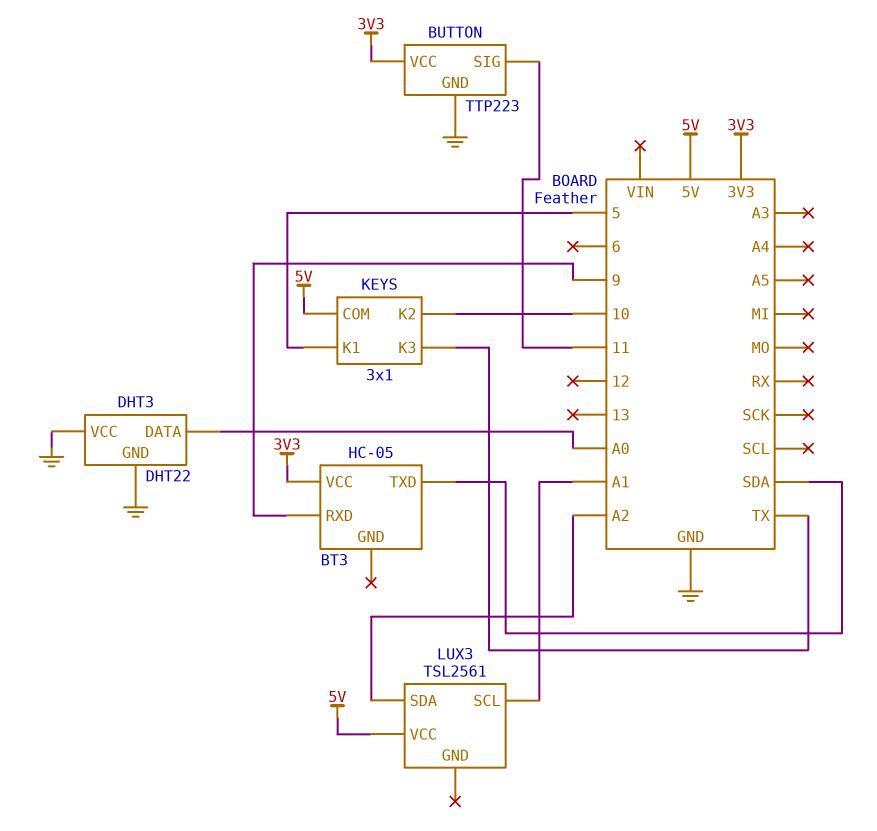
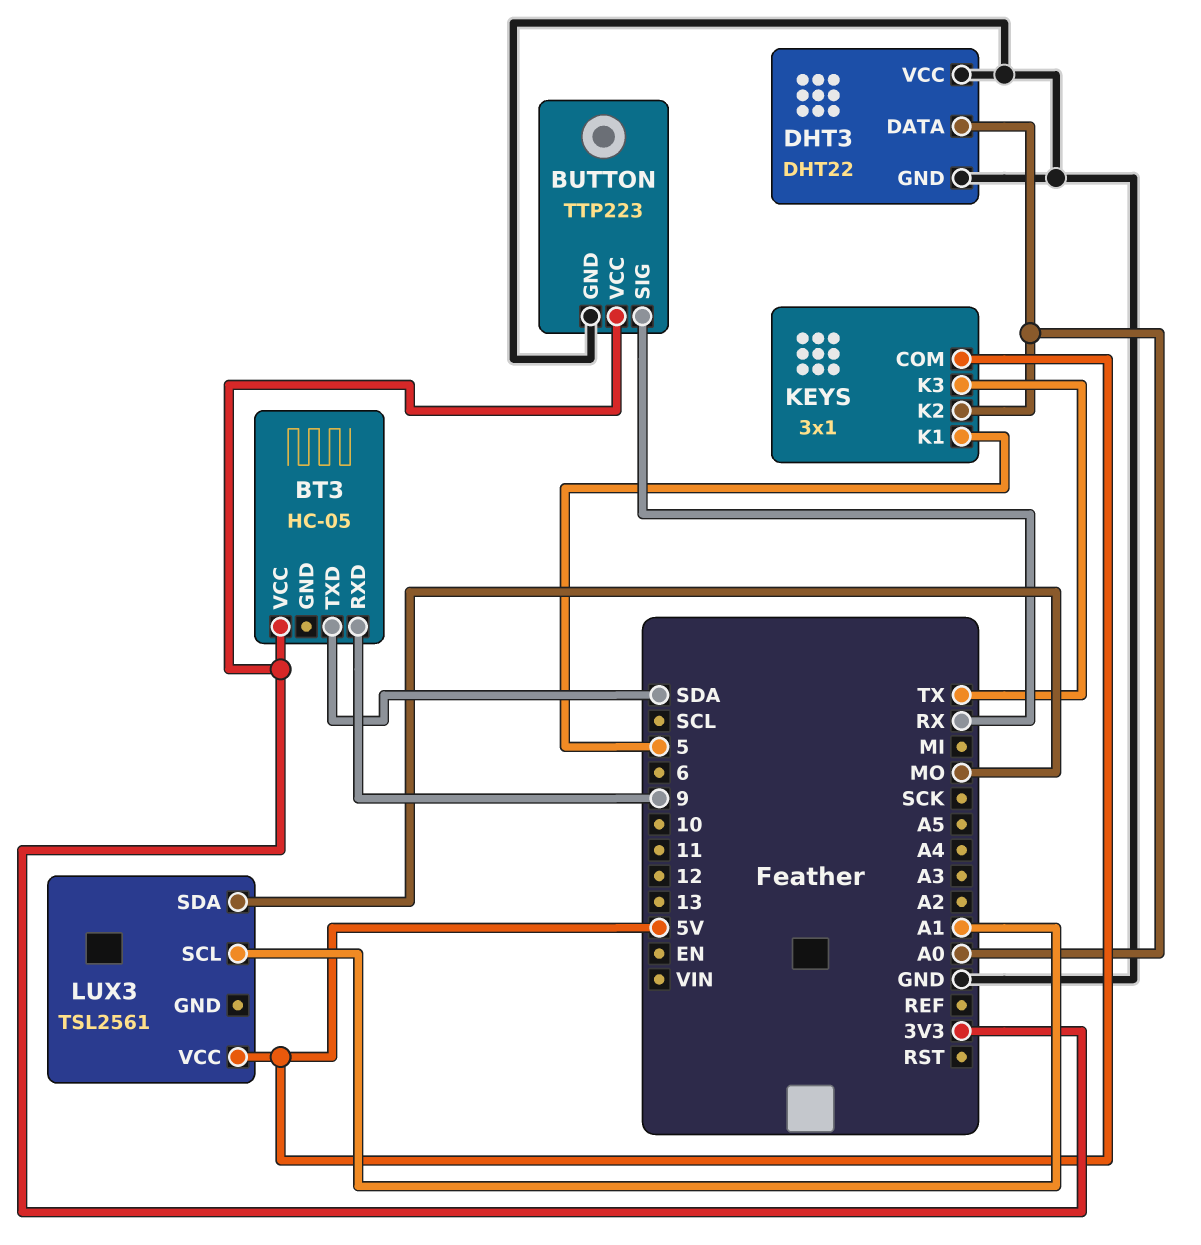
BUTTON pin SIG: 11 -> RX
KEYS pin K2: 10 -> A0
LUX3 pin SDA: A2 -> MO

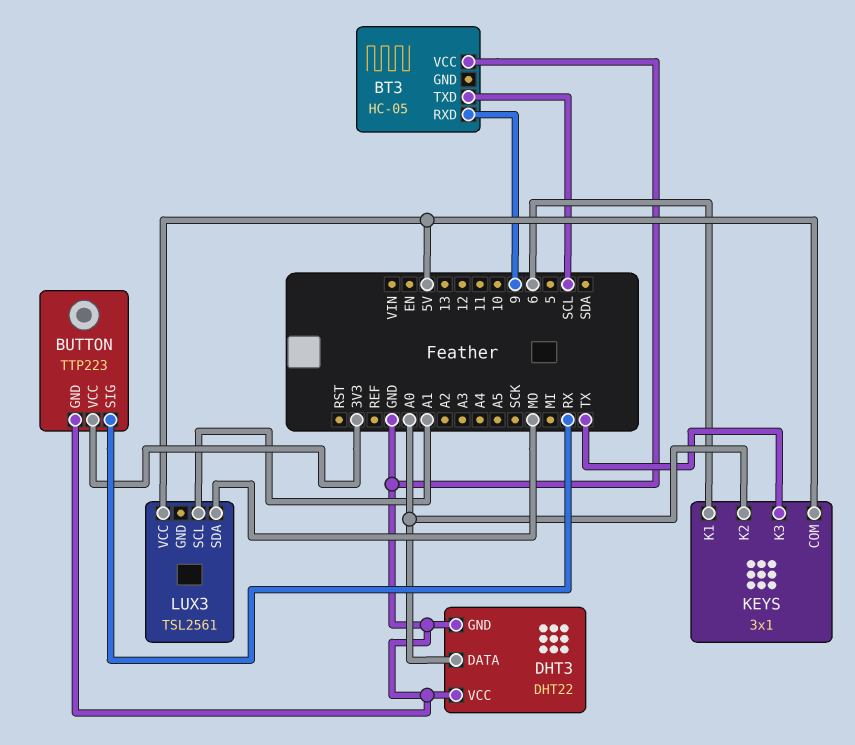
BT3 pin TXD: SDA -> SCL
BT3 pin VCC: 3V3 -> GND
KEYS pin K1: 5 -> 6

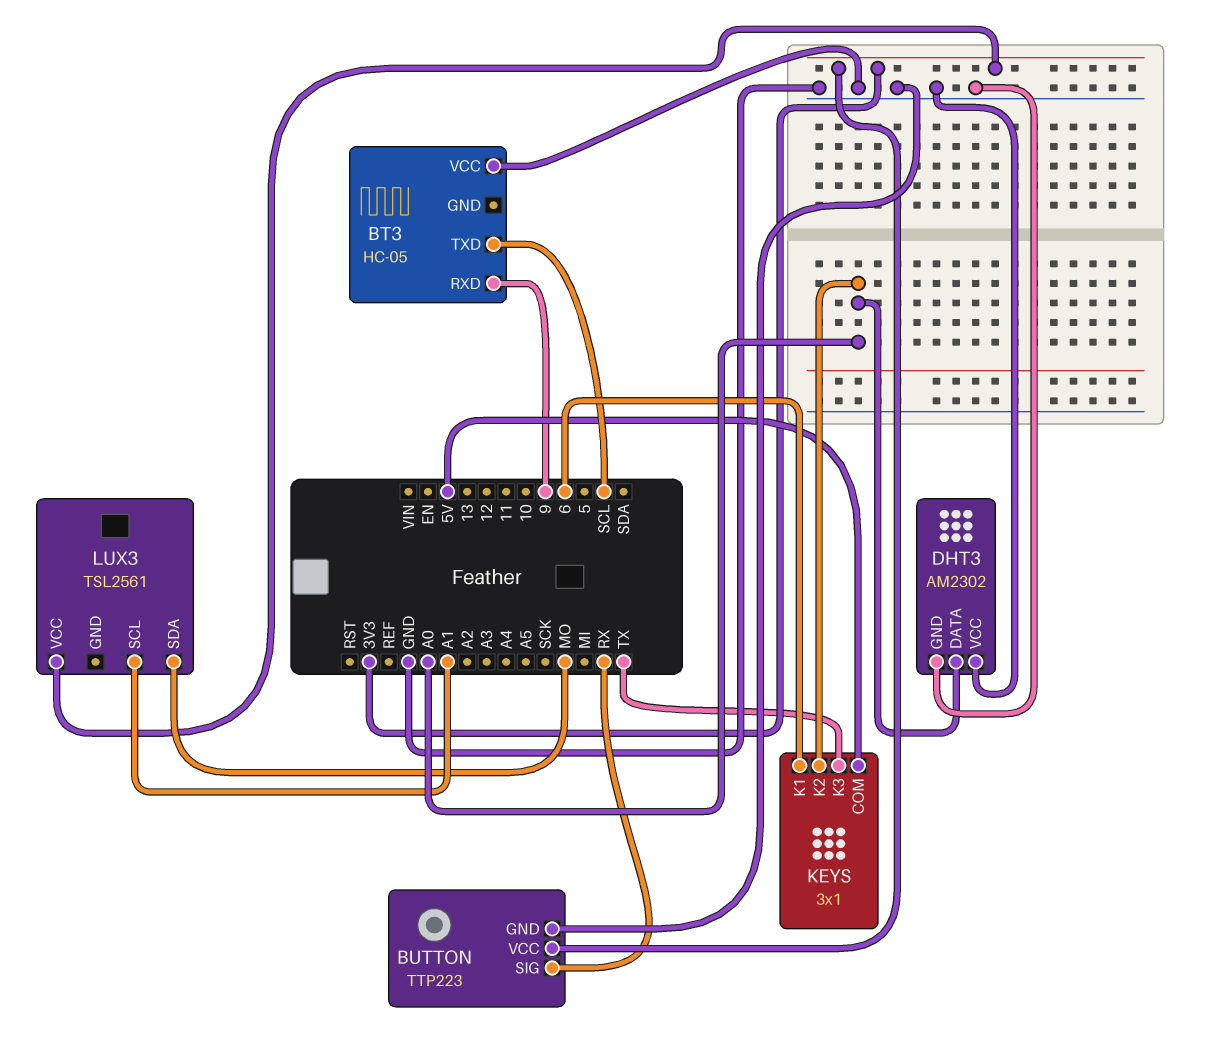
DHT3: DHT22 -> AM2302
LUX3 pin VCC: 5V -> 3V3

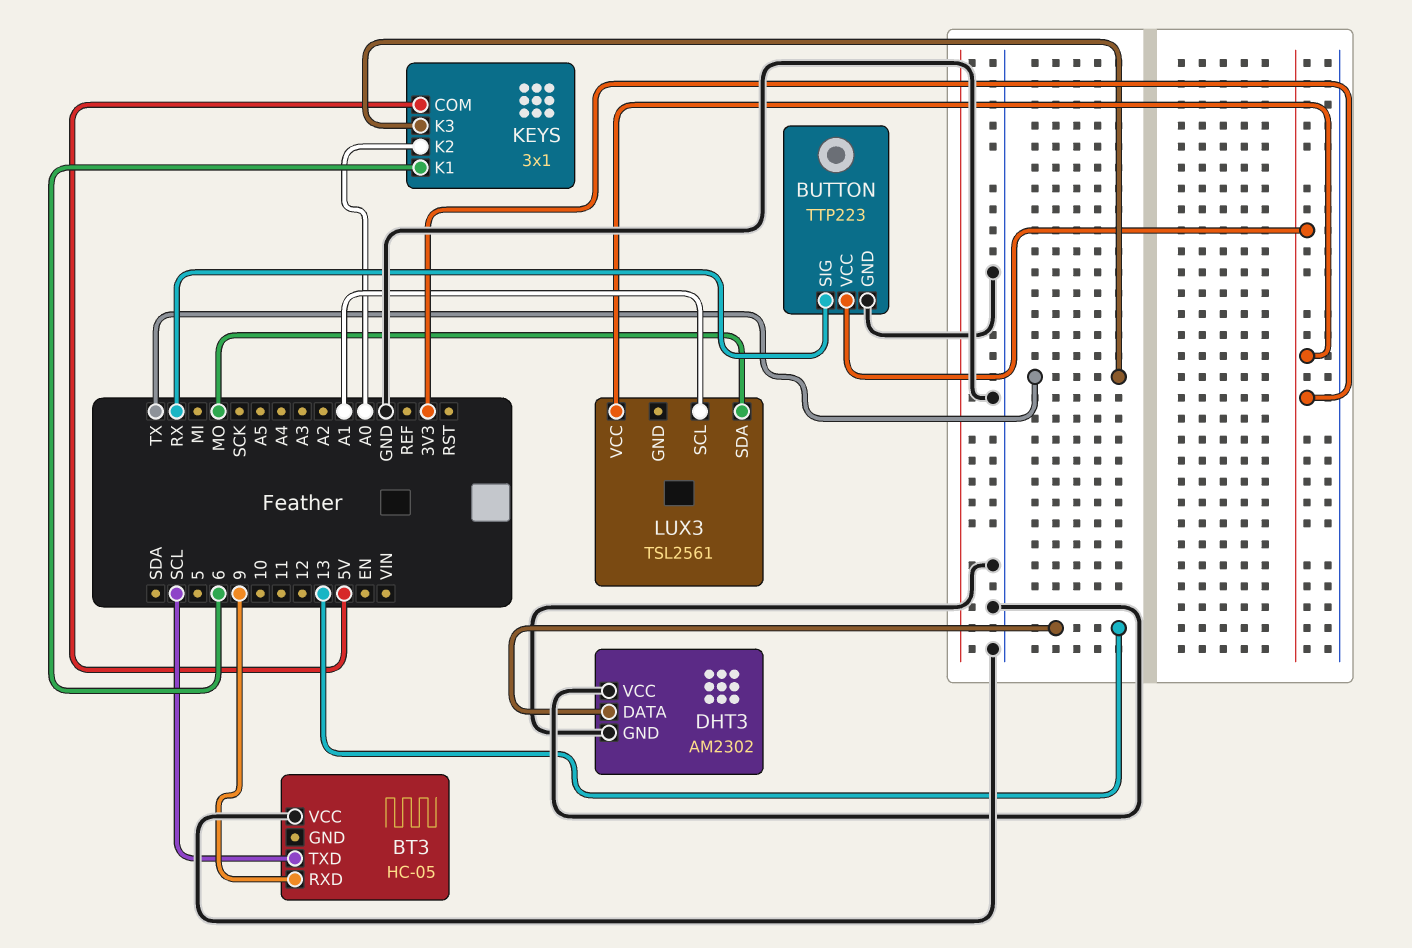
DHT3 pin DATA: A0 -> 13

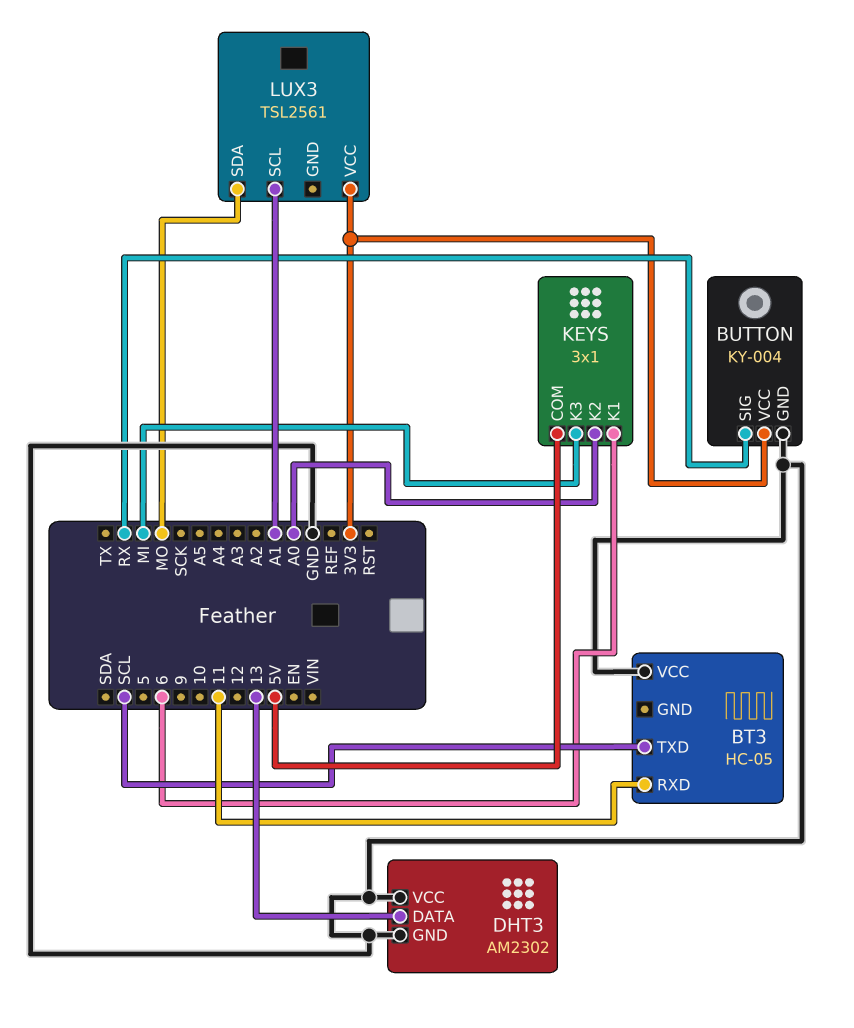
BT3 pin RXD: 9 -> 11
BUTTON: TTP223 -> KY-004
KEYS pin K3: TX -> MI

